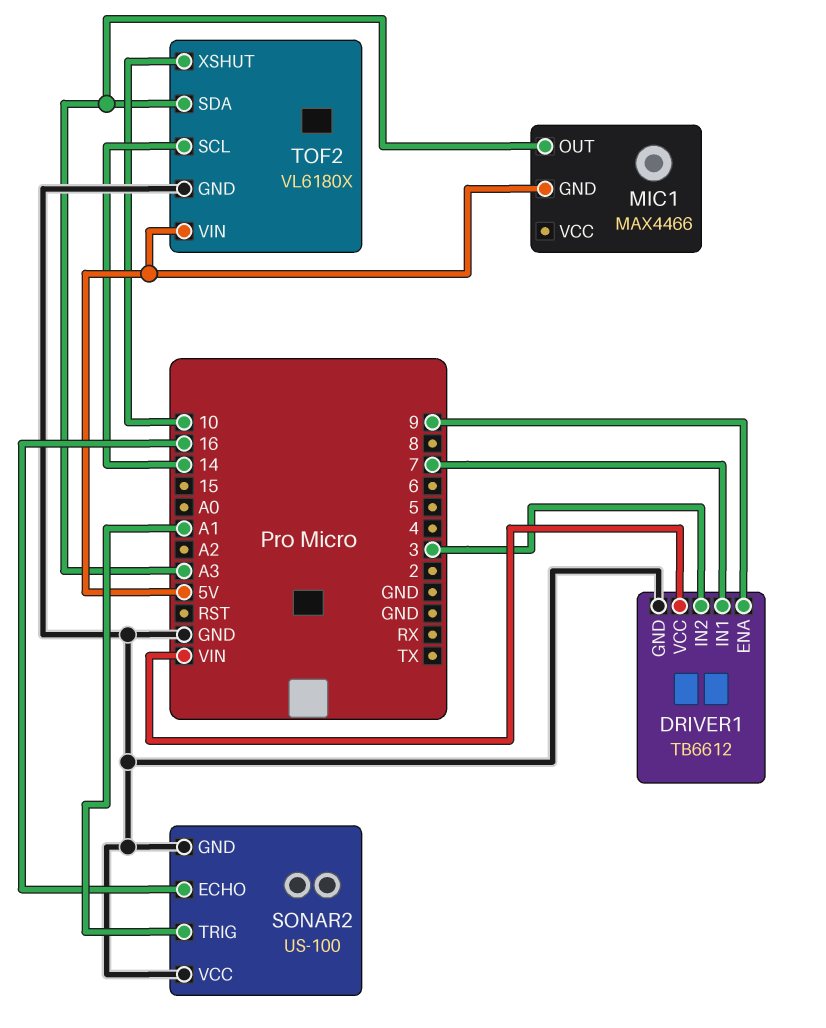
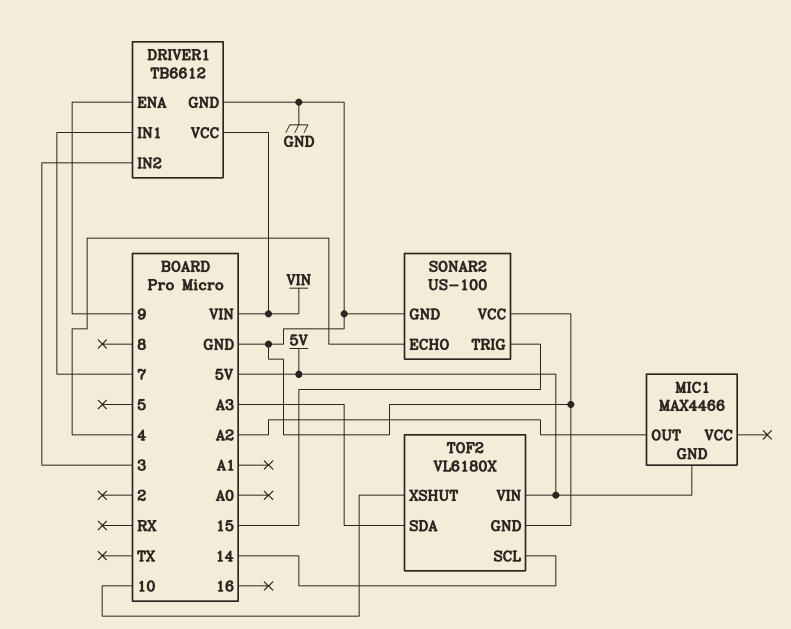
MIC1 pin OUT: A3 -> A2
SONAR2 pin ECHO: 16 -> 4
SONAR2 pin TRIG: A1 -> 15

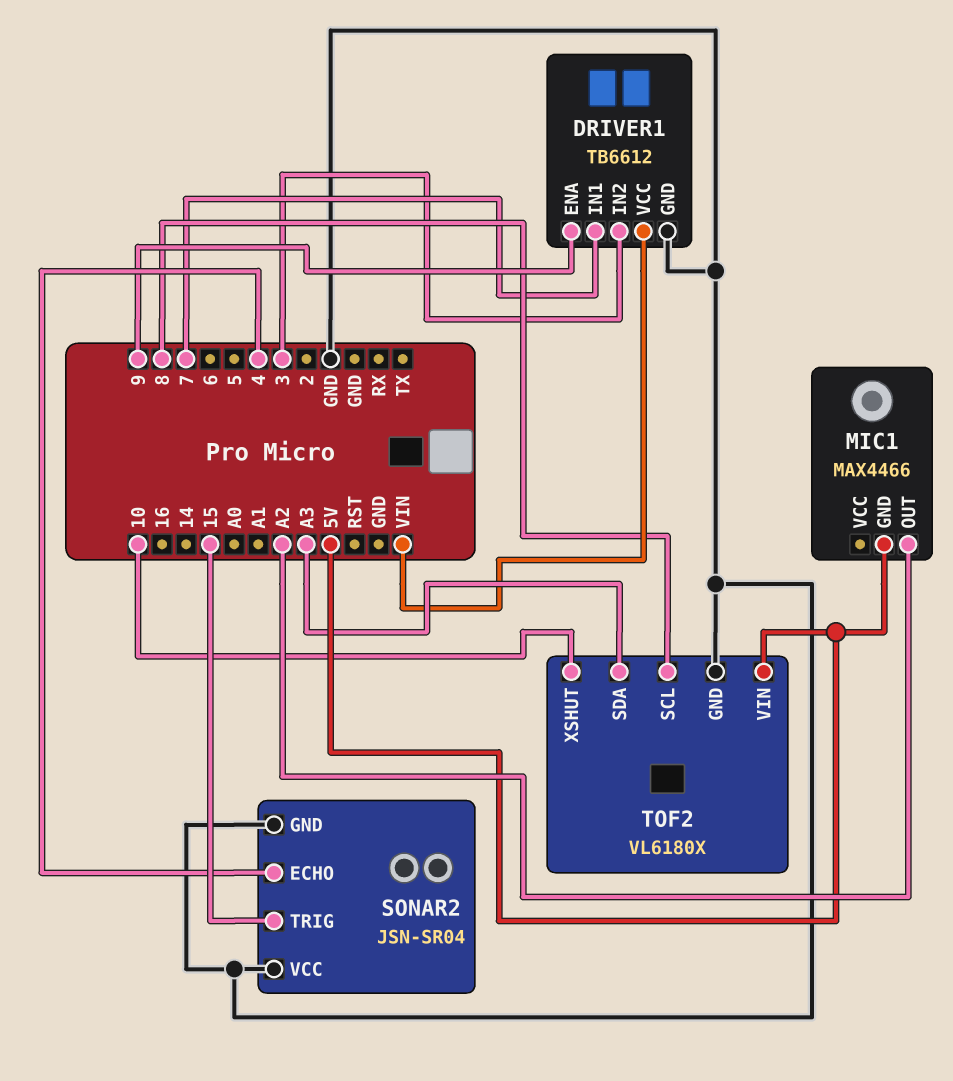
SONAR2: US-100 -> JSN-SR04
TOF2 pin SCL: 14 -> 8

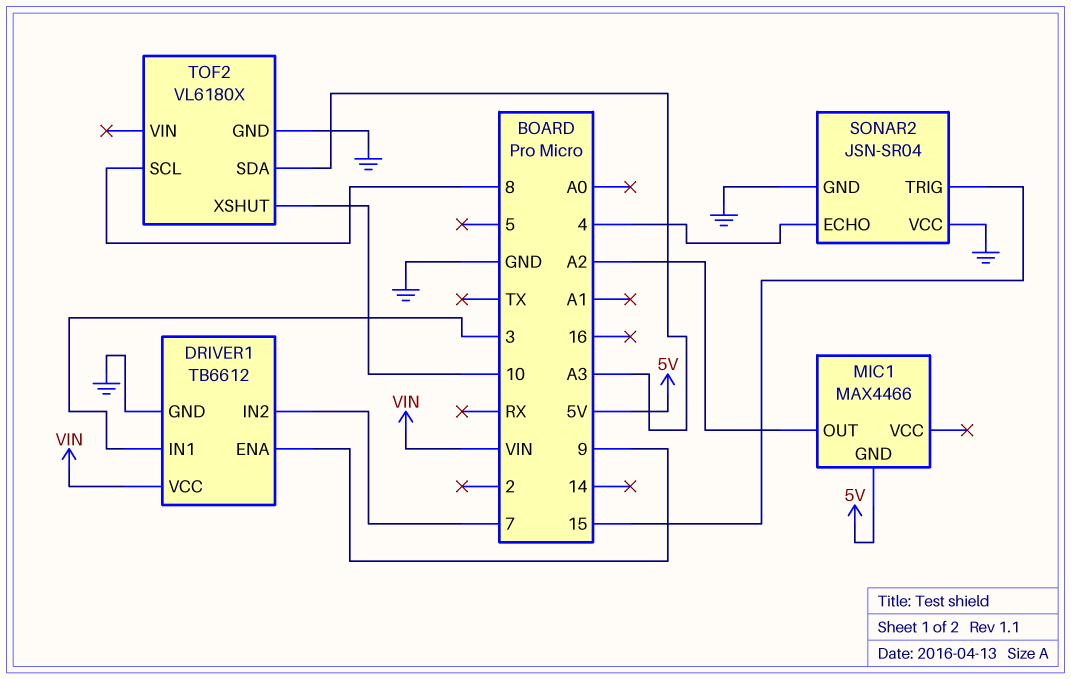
DRIVER1 pin IN1: 7 -> 3
DRIVER1 pin IN2: 3 -> 7
TOF2 pin VIN: 5V -> none

